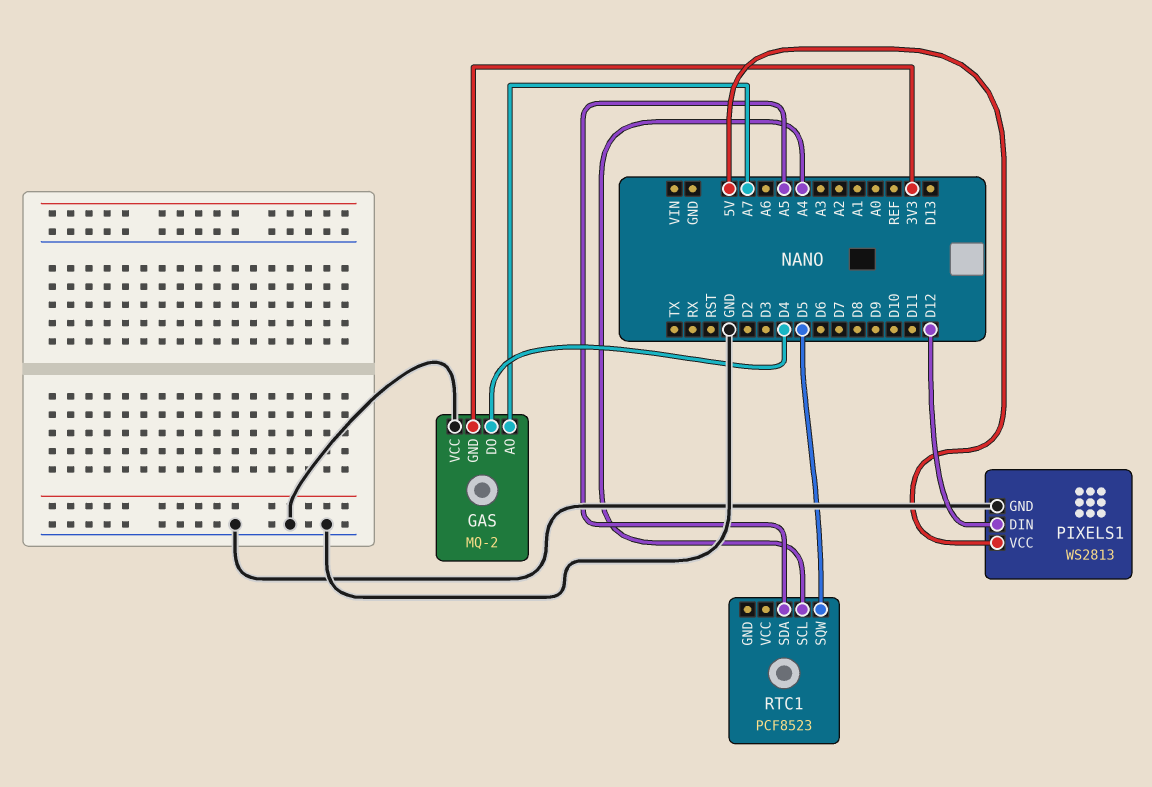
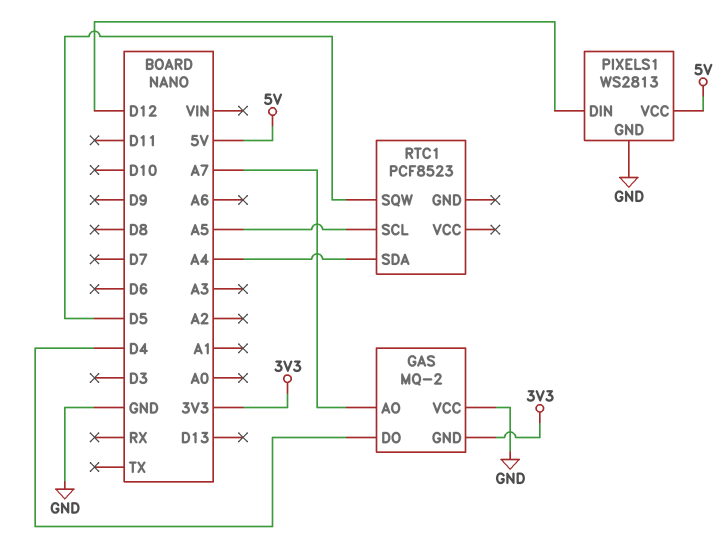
RTC1 pin SCL: A4 -> A5
RTC1 pin SDA: A5 -> A4

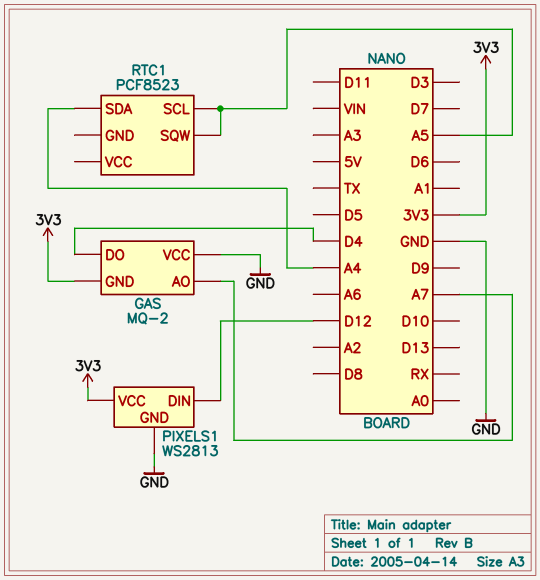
PIXELS1 pin VCC: 5V -> 3V3
RTC1 pin SQW: D5 -> A5

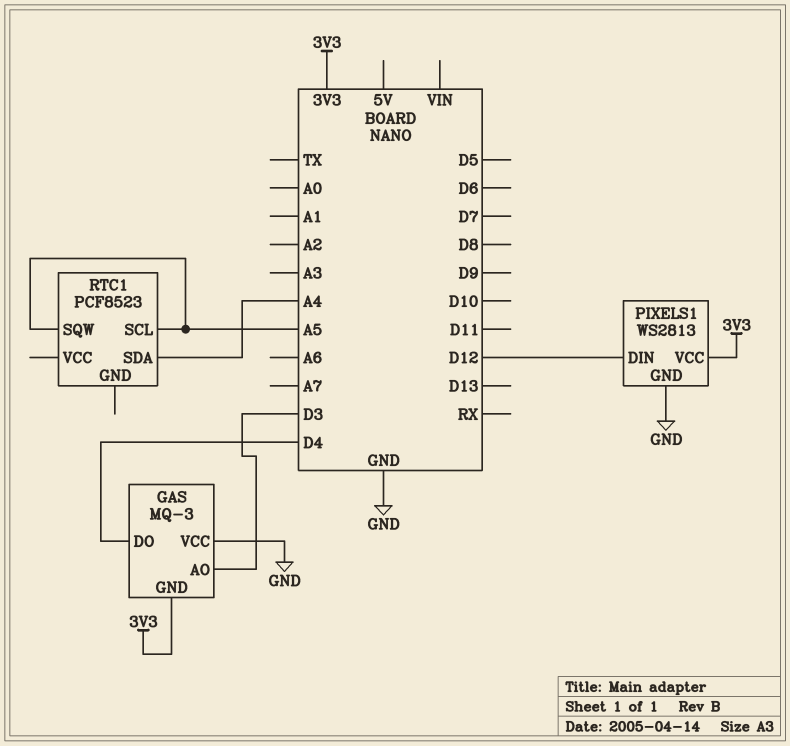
GAS: MQ-2 -> MQ-3
GAS pin AO: A7 -> D3

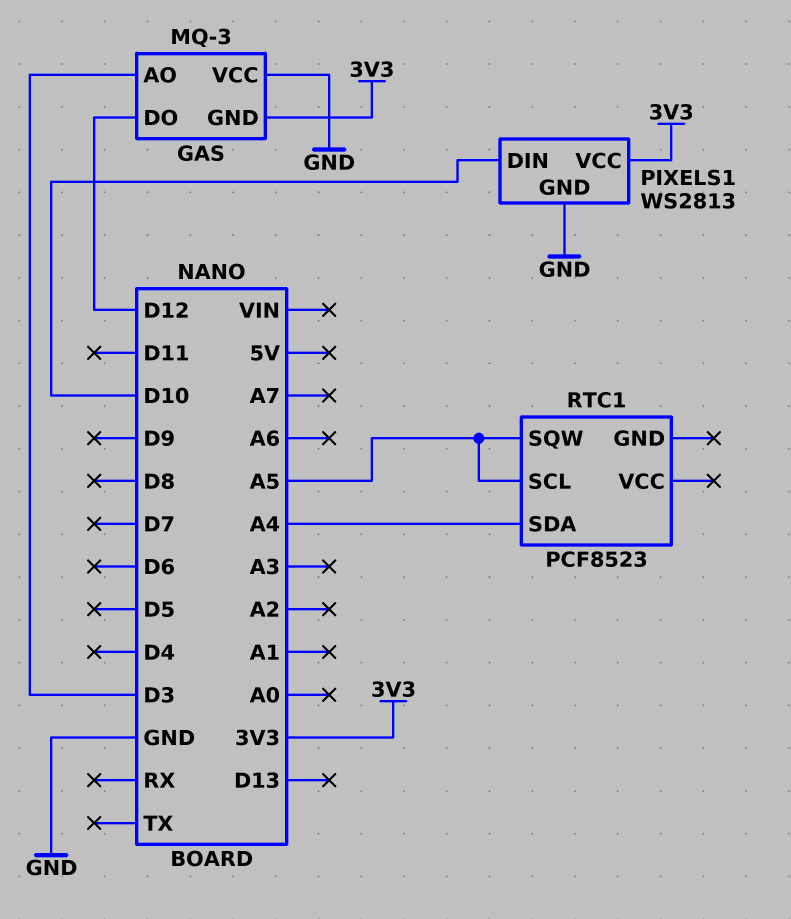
GAS pin DO: D4 -> D12
PIXELS1 pin DIN: D12 -> D10

